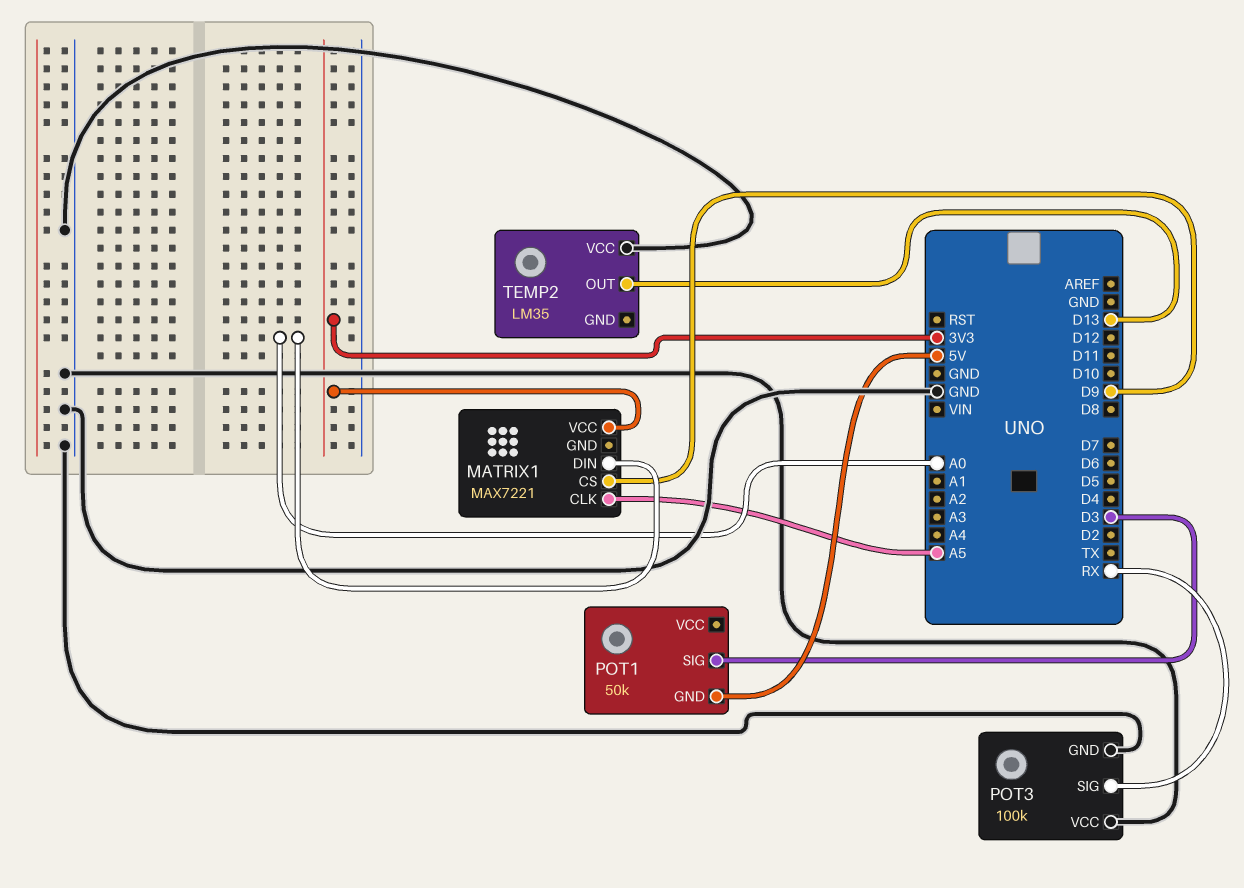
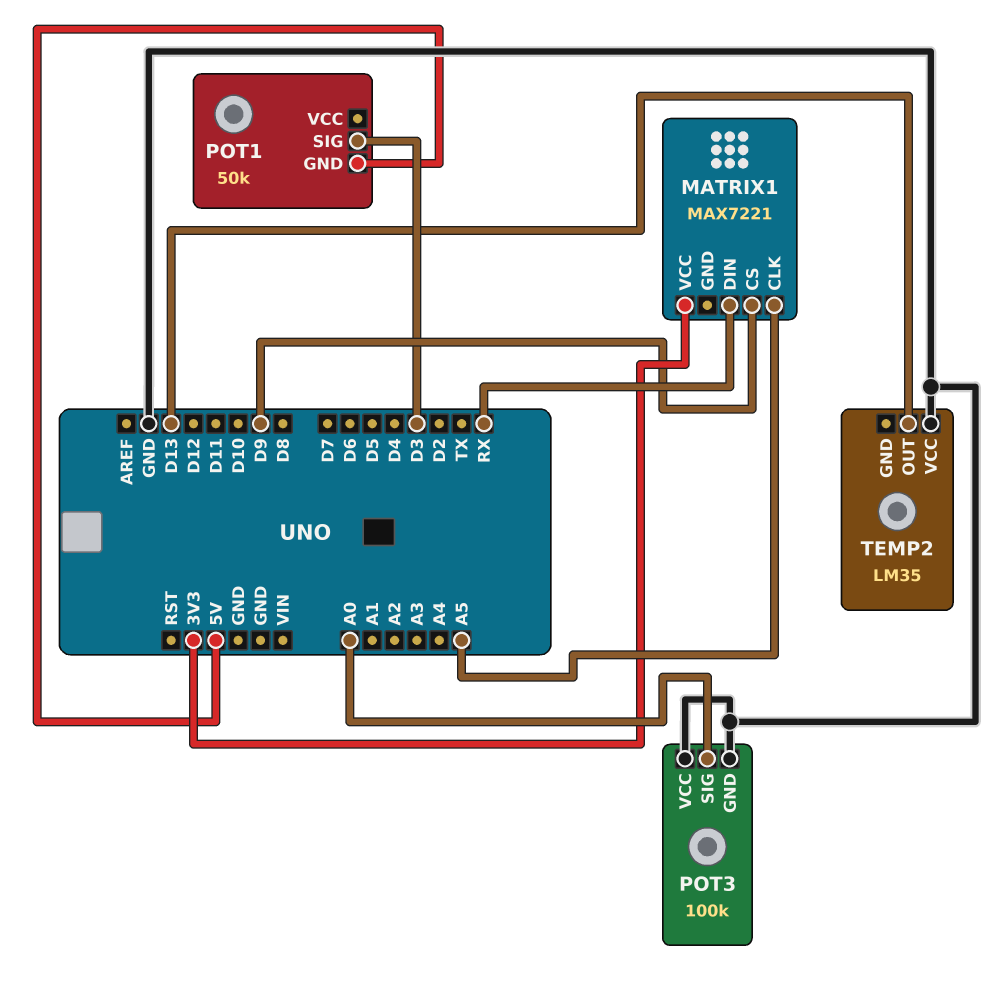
MATRIX1 pin DIN: A0 -> RX
POT3 pin SIG: RX -> A0

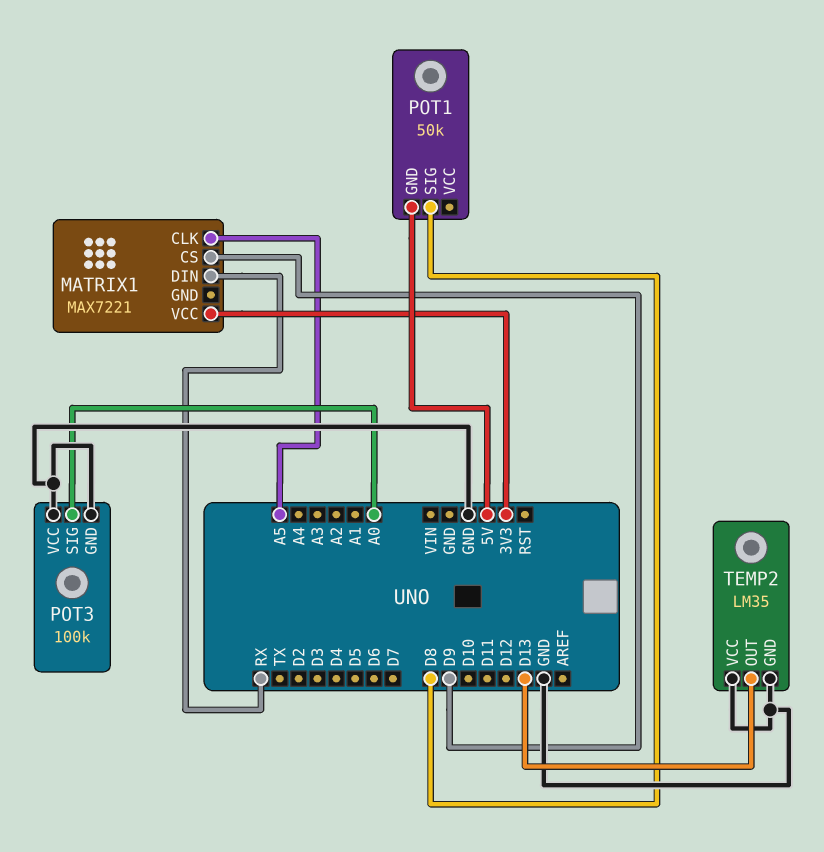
POT1 pin SIG: D3 -> D8
TEMP2 pin GND: none -> GND

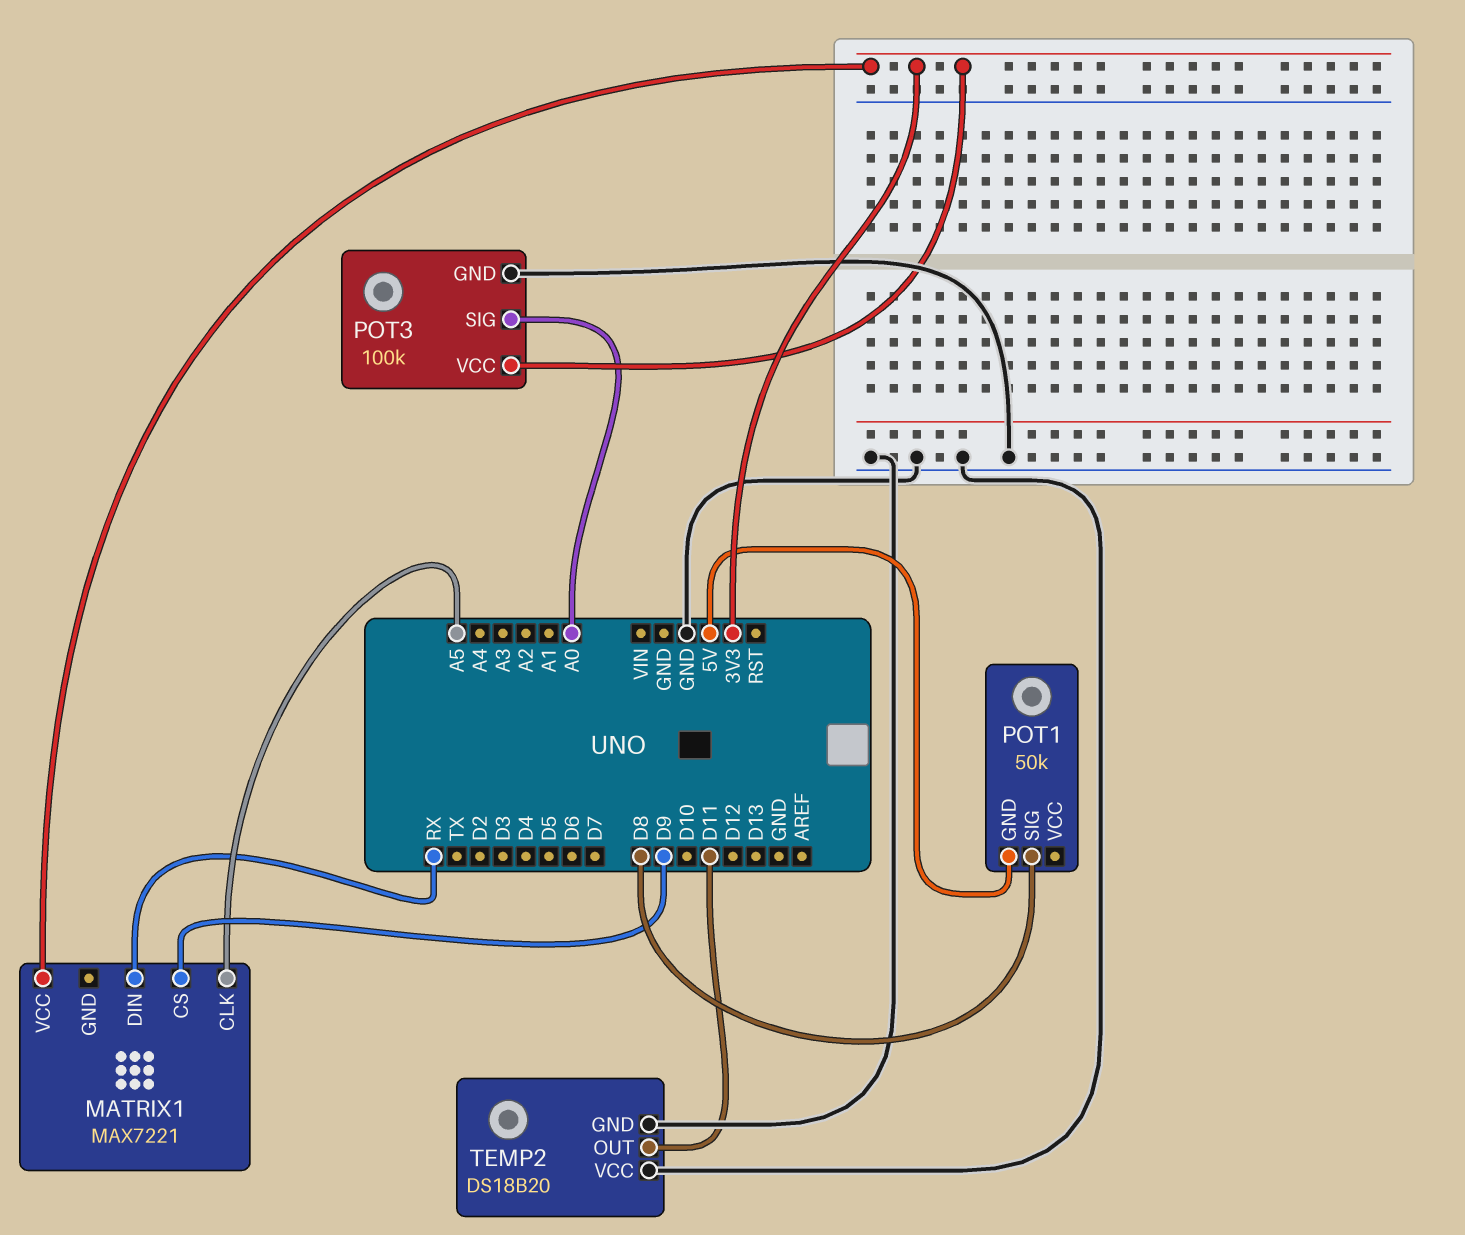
POT3 pin VCC: GND -> 3V3
TEMP2: LM35 -> DS18B20
TEMP2 pin OUT: D13 -> D11

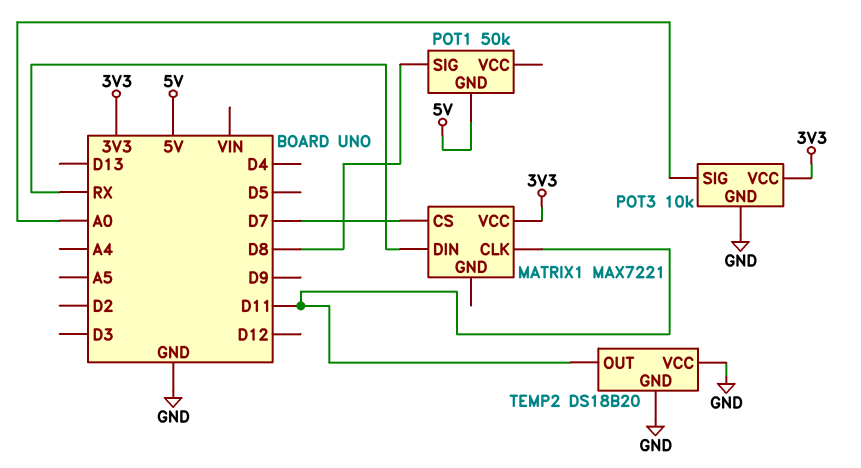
MATRIX1 pin CLK: A5 -> D11
MATRIX1 pin CS: D9 -> D7
POT3: 100k -> 10k

